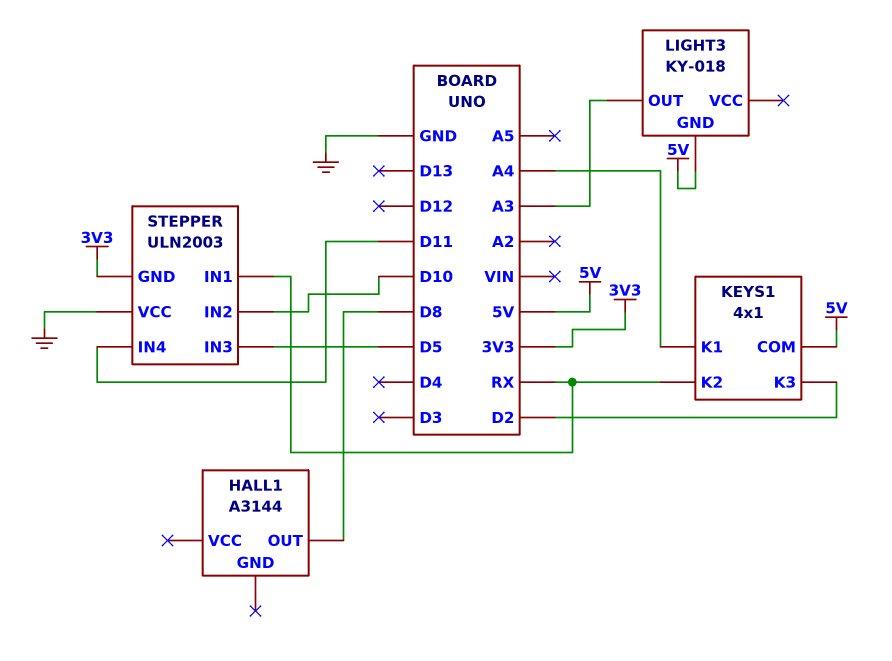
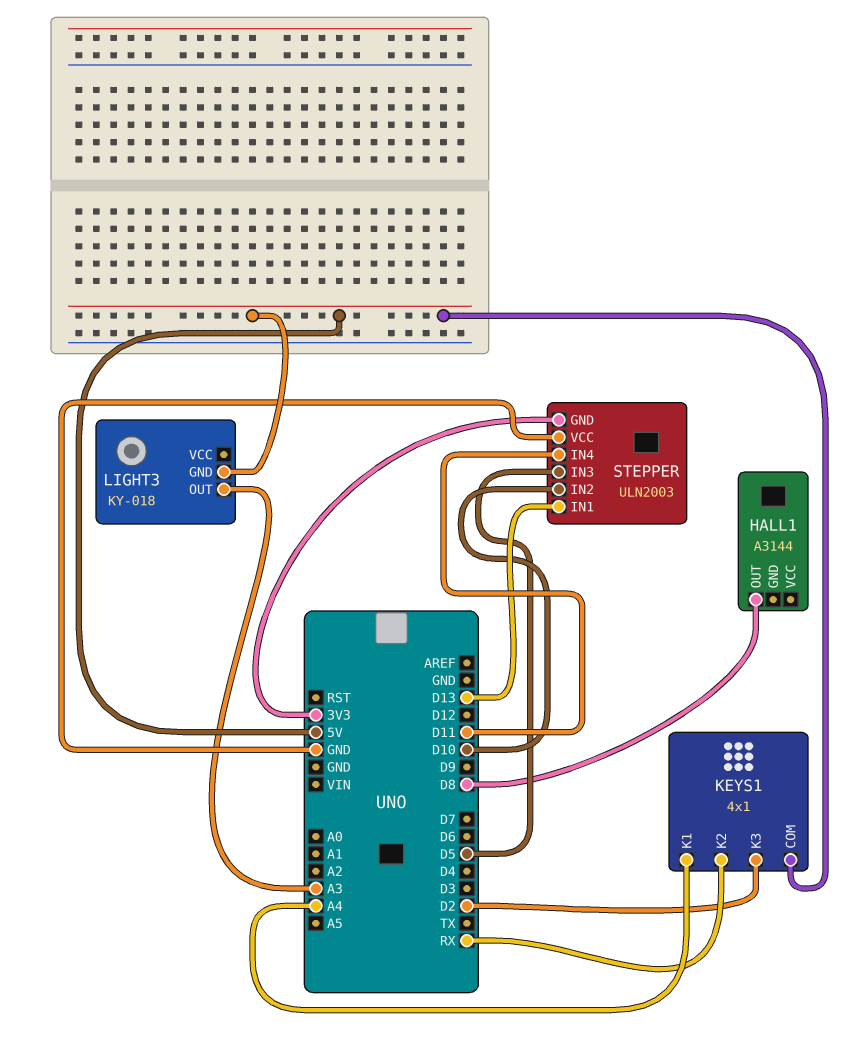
STEPPER pin IN1: RX -> D13

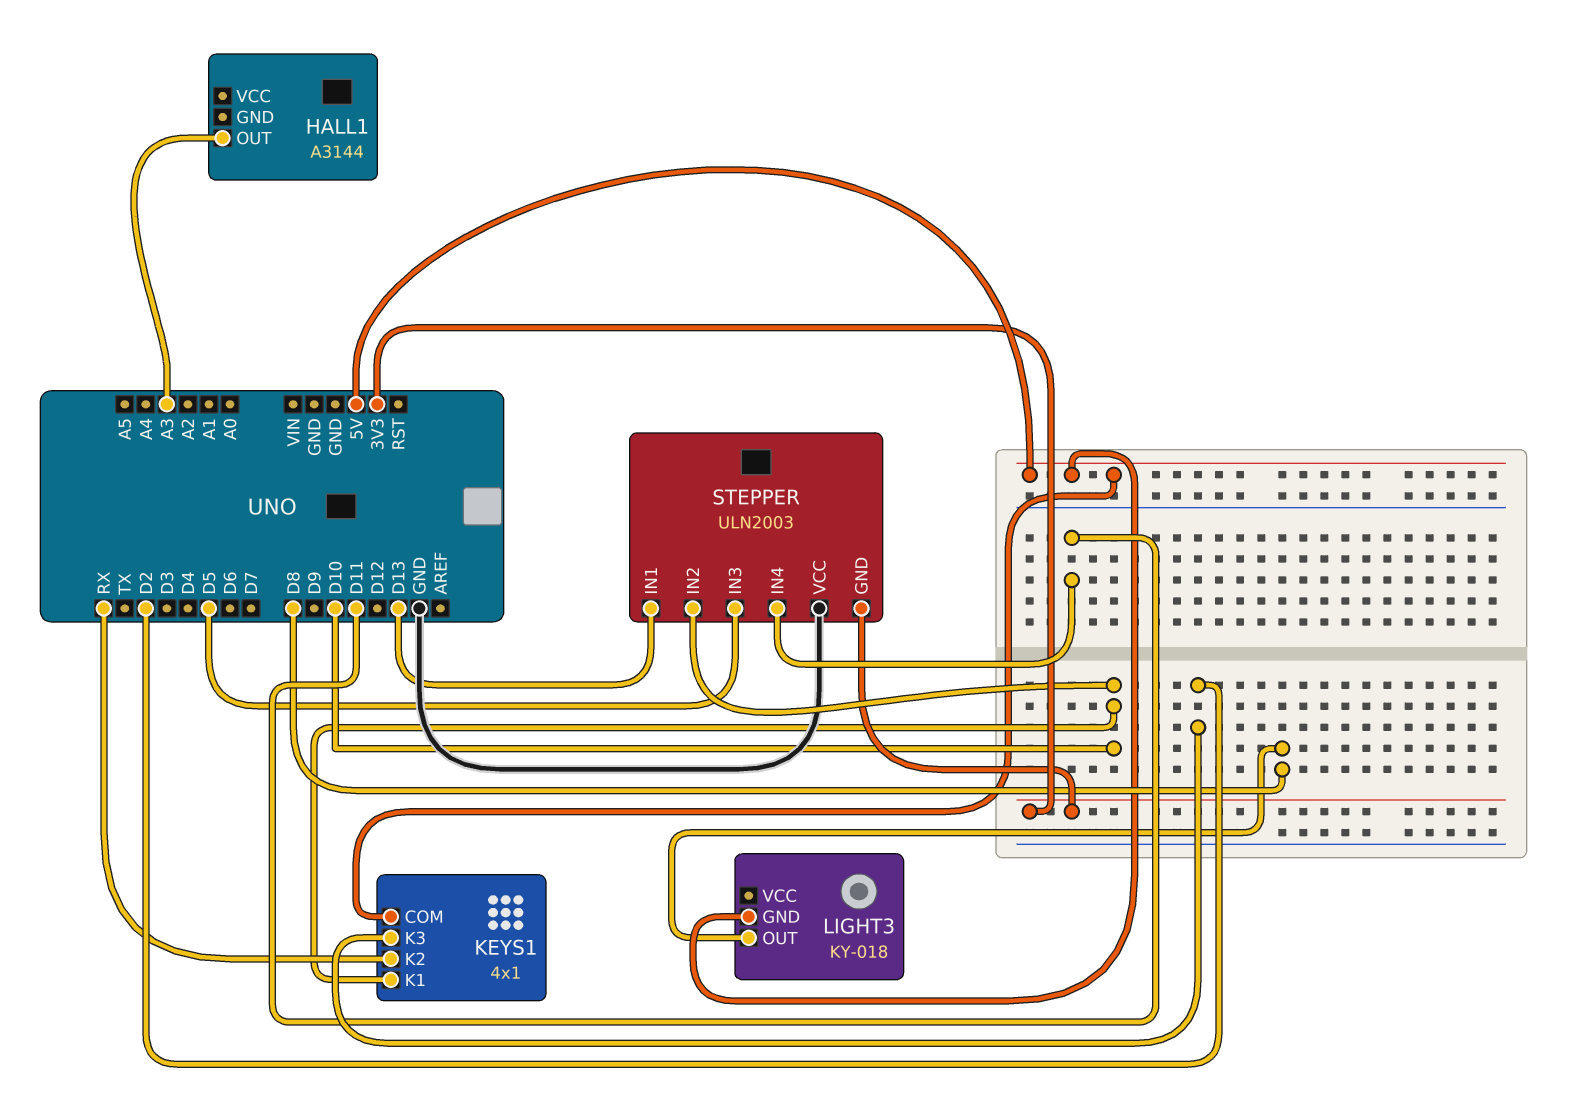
HALL1 pin OUT: D8 -> A3
KEYS1 pin K1: A4 -> D10
LIGHT3 pin OUT: A3 -> D8

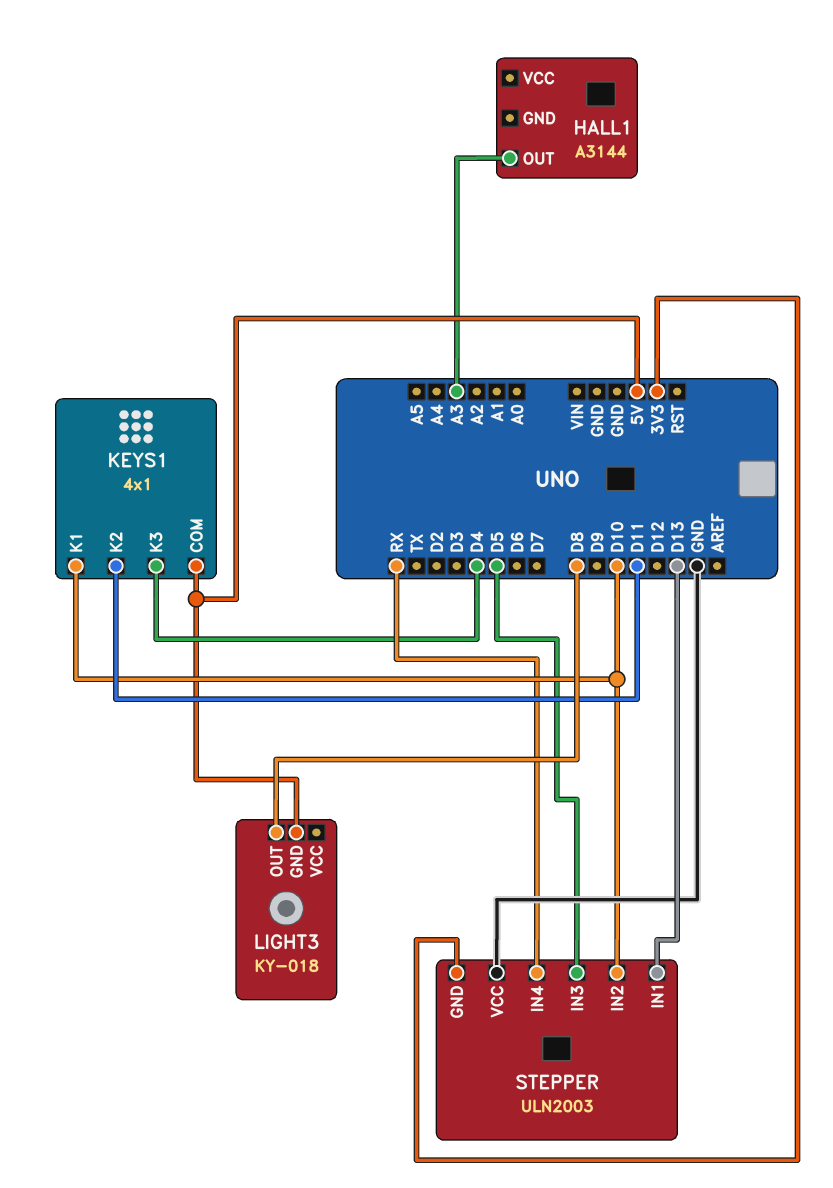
KEYS1 pin K2: RX -> D11
KEYS1 pin K3: D2 -> D4
STEPPER pin IN4: D11 -> RX

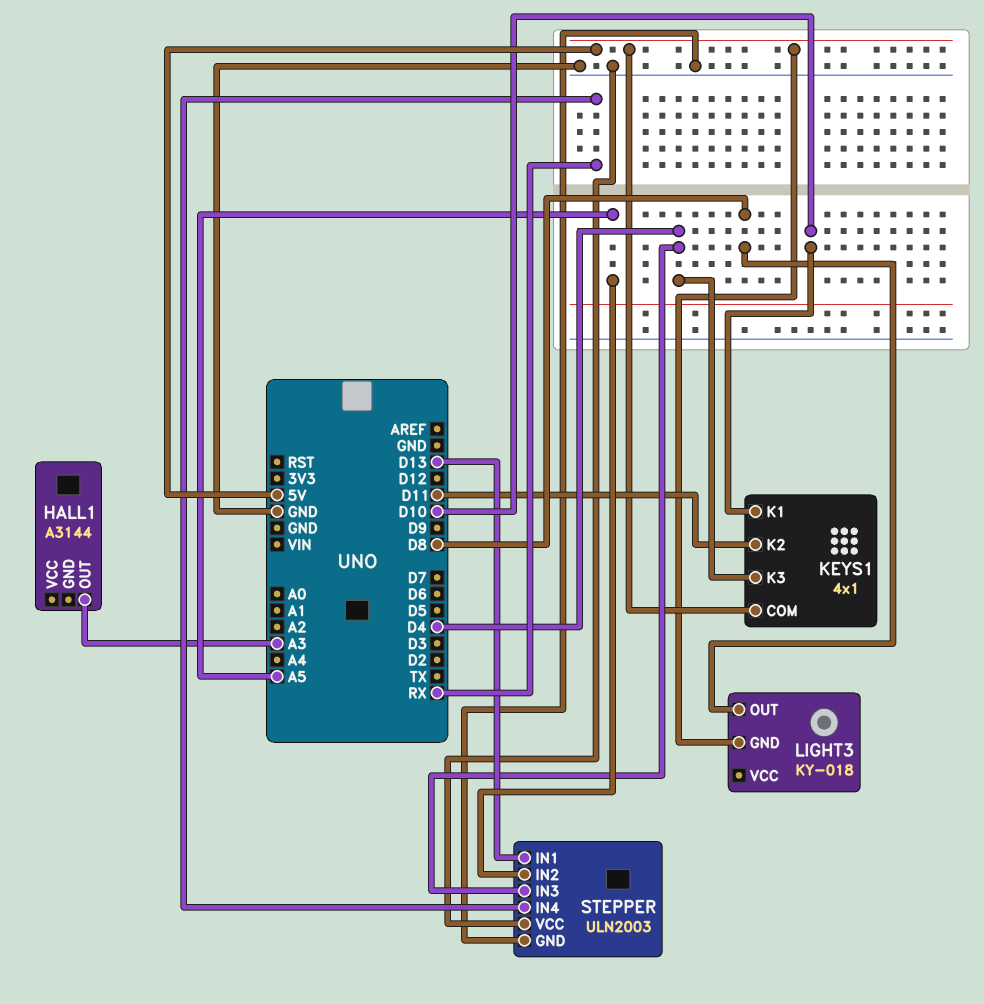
STEPPER pin GND: 3V3 -> GND
STEPPER pin IN2: D10 -> A5
STEPPER pin IN3: D5 -> D4

